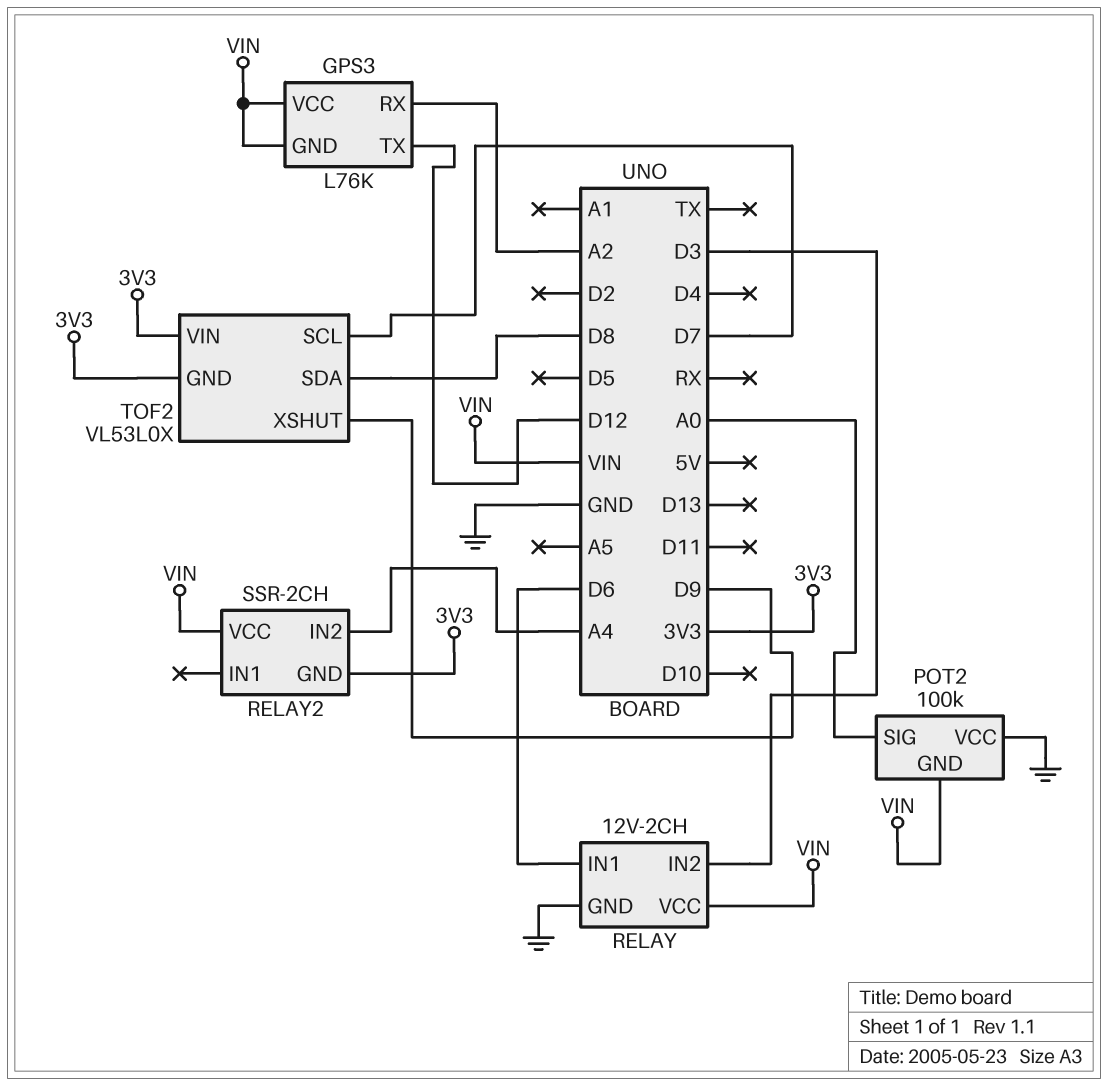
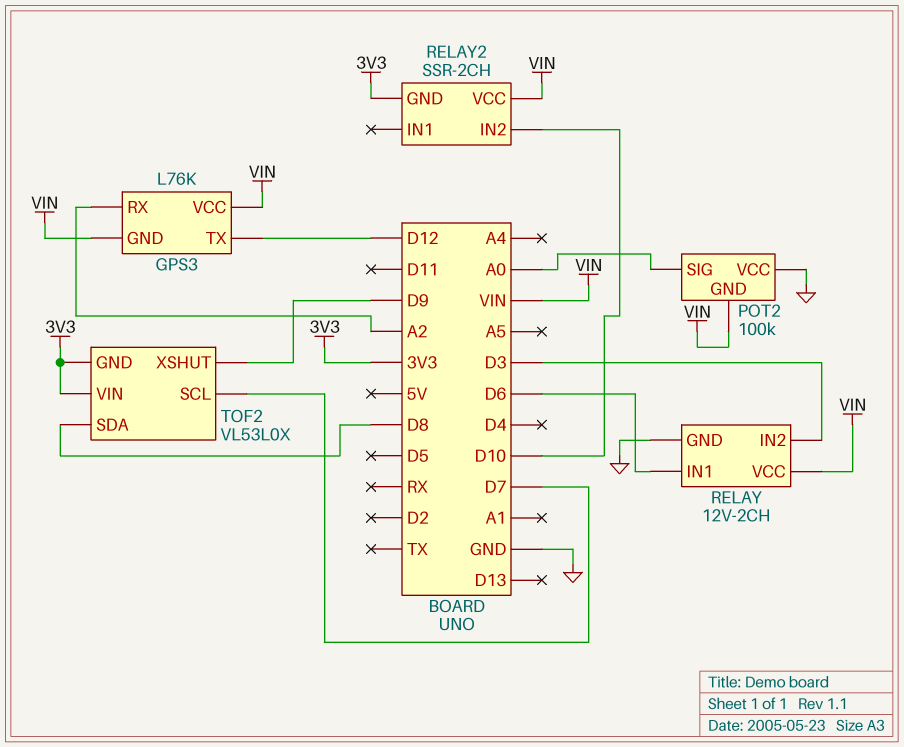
RELAY2 pin IN2: A4 -> D10

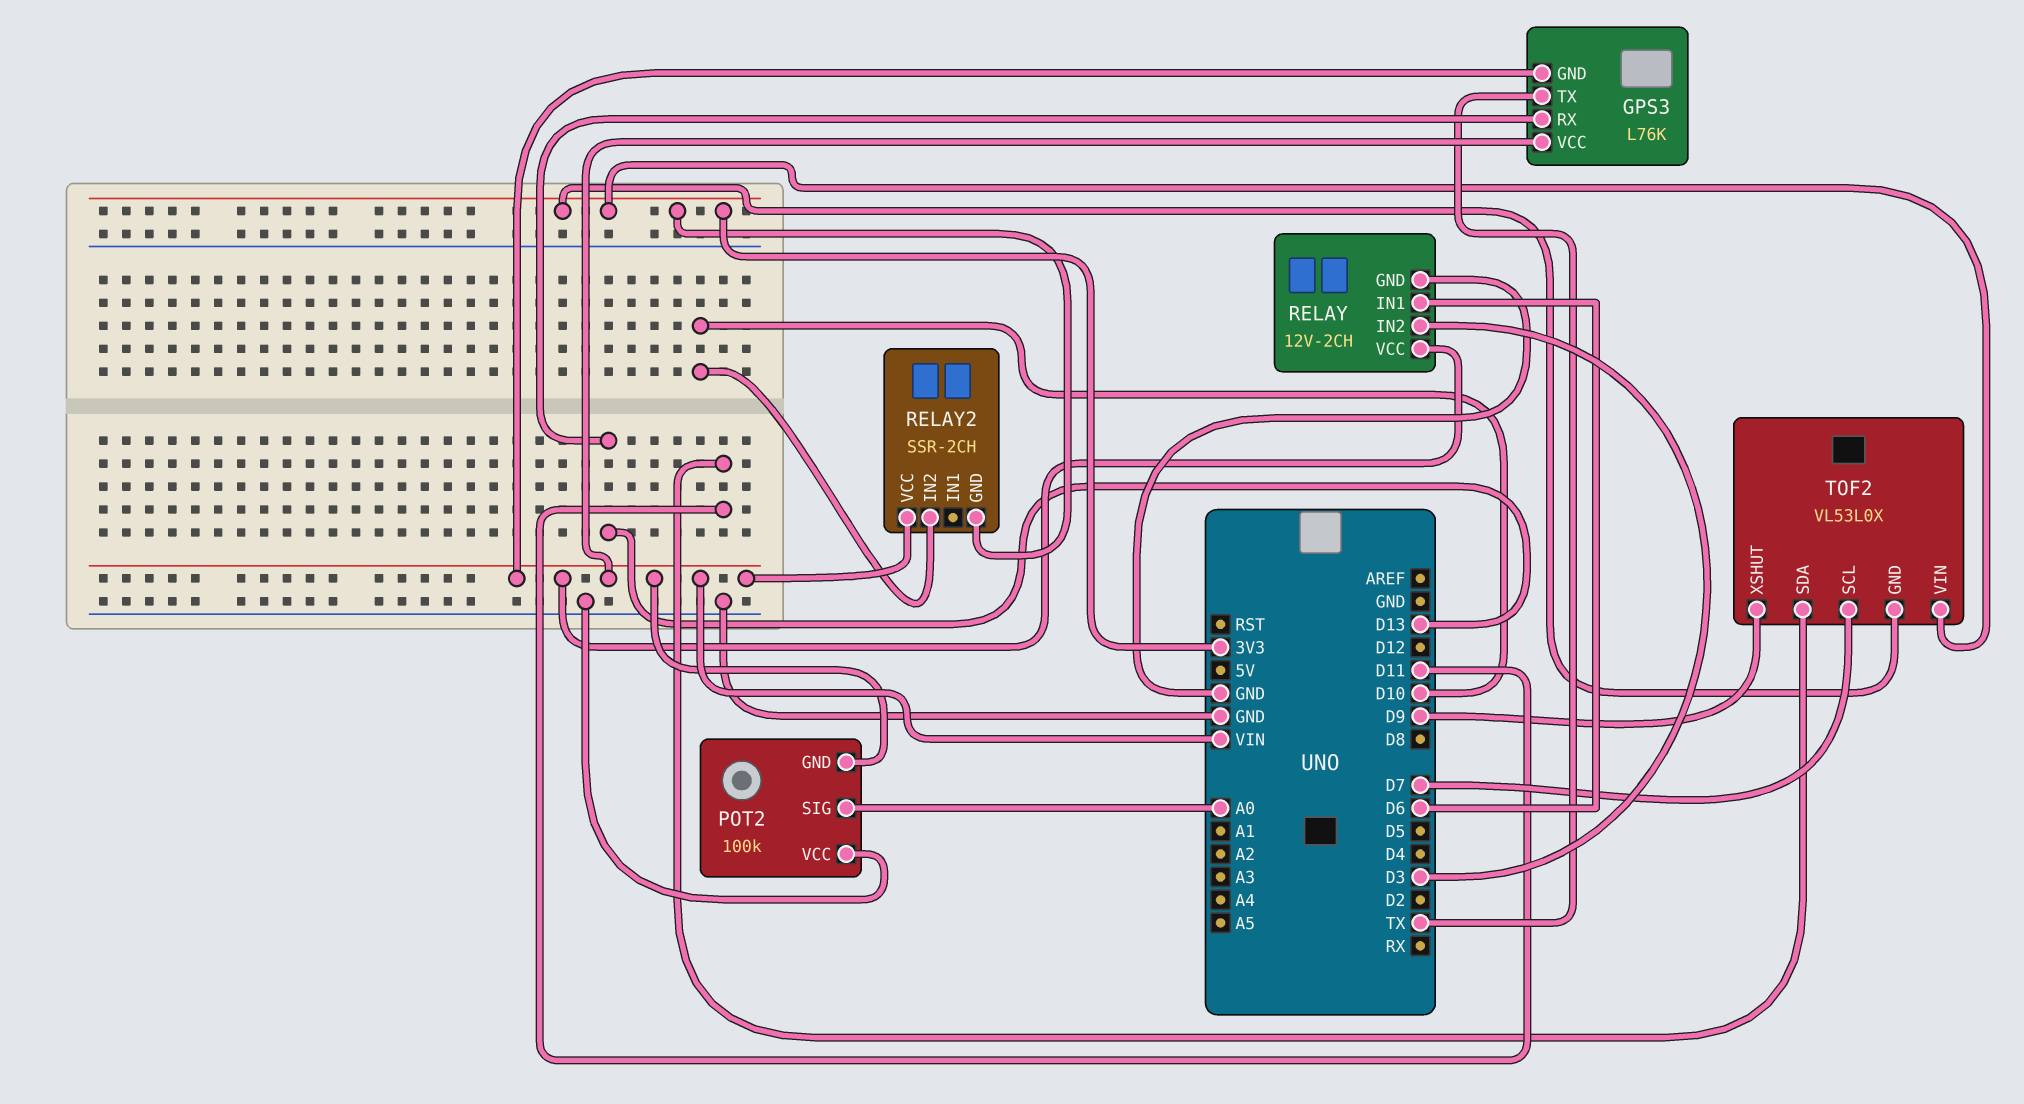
GPS3 pin RX: A2 -> D13
GPS3 pin TX: D12 -> TX
TOF2 pin SDA: D8 -> D11

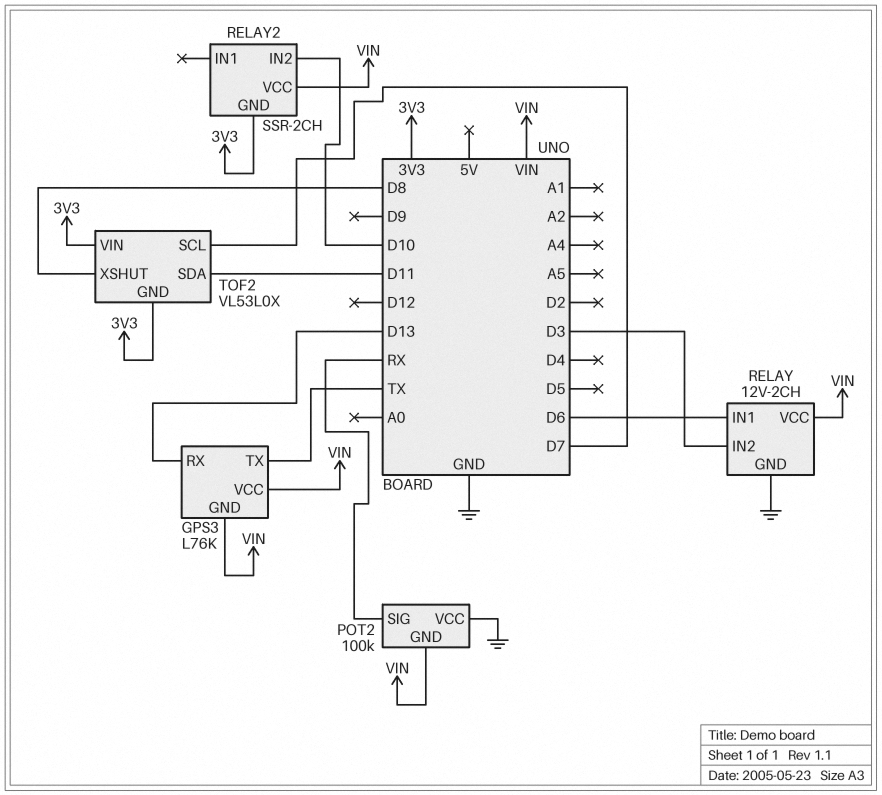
POT2 pin SIG: A0 -> RX
TOF2 pin XSHUT: D9 -> D8

